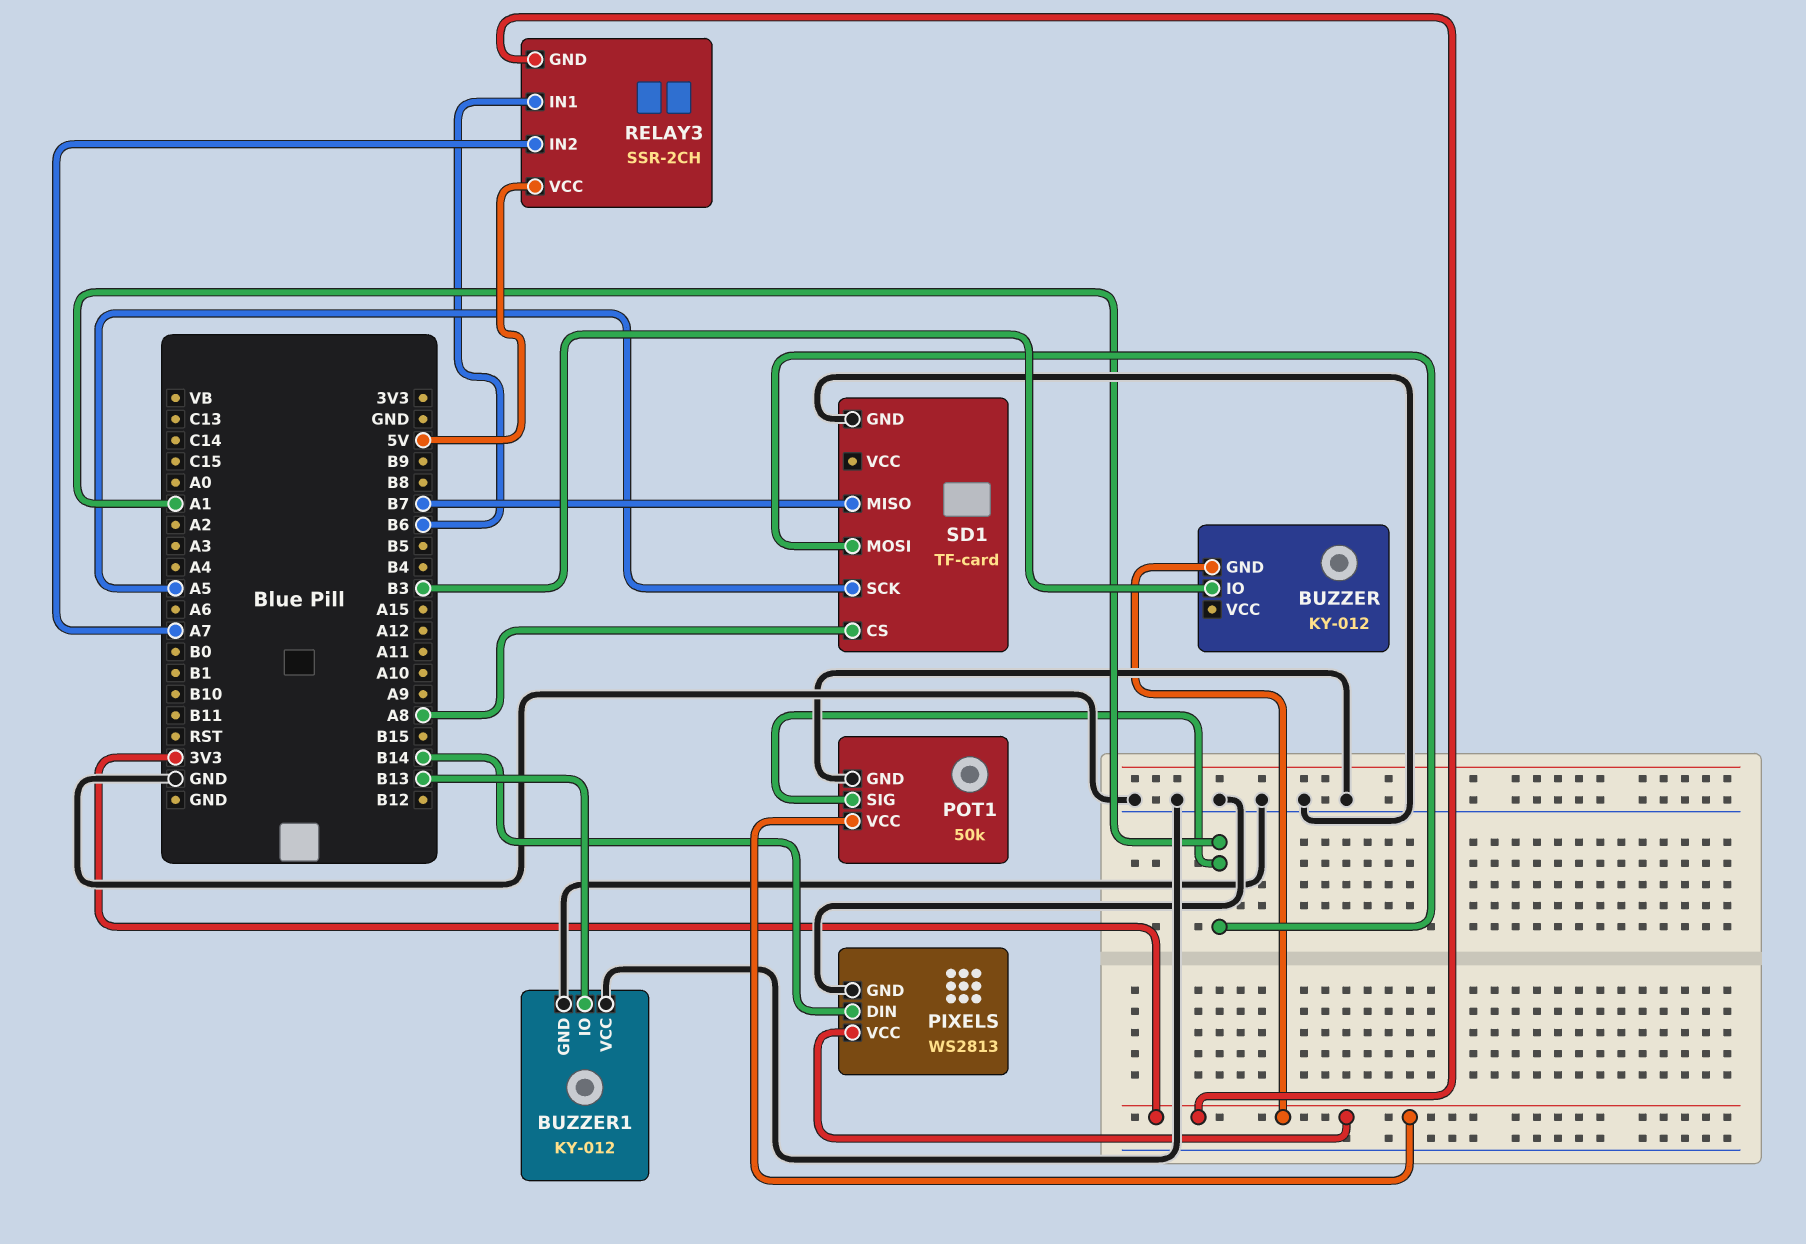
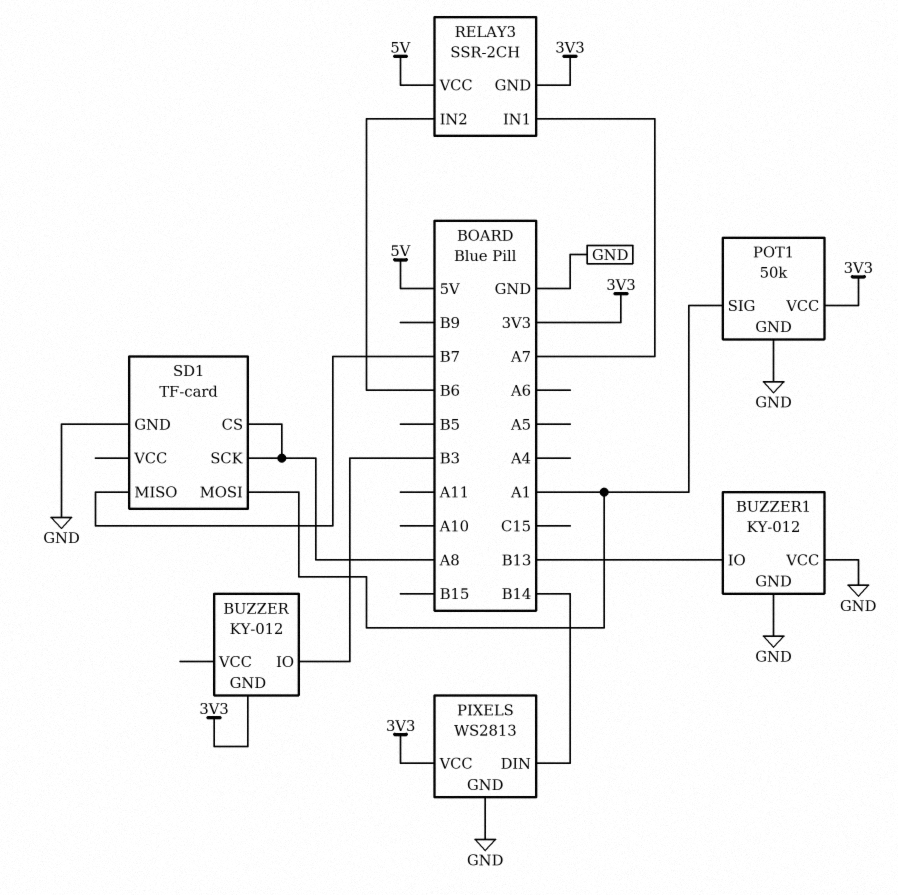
RELAY3 pin IN1: B6 -> A7
RELAY3 pin IN2: A7 -> B6
SD1 pin SCK: A5 -> A8

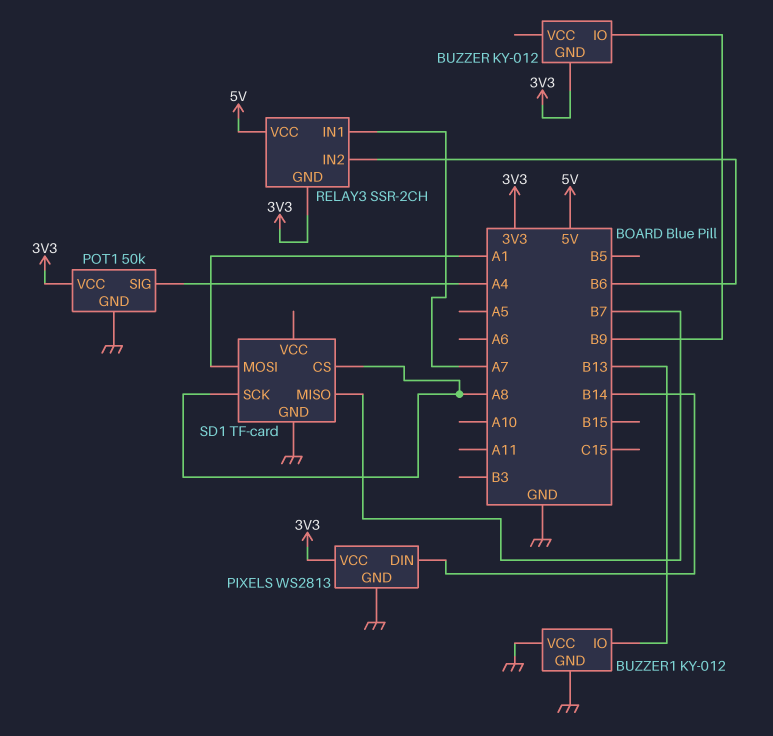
BUZZER pin IO: B3 -> B9
POT1 pin SIG: A1 -> A4

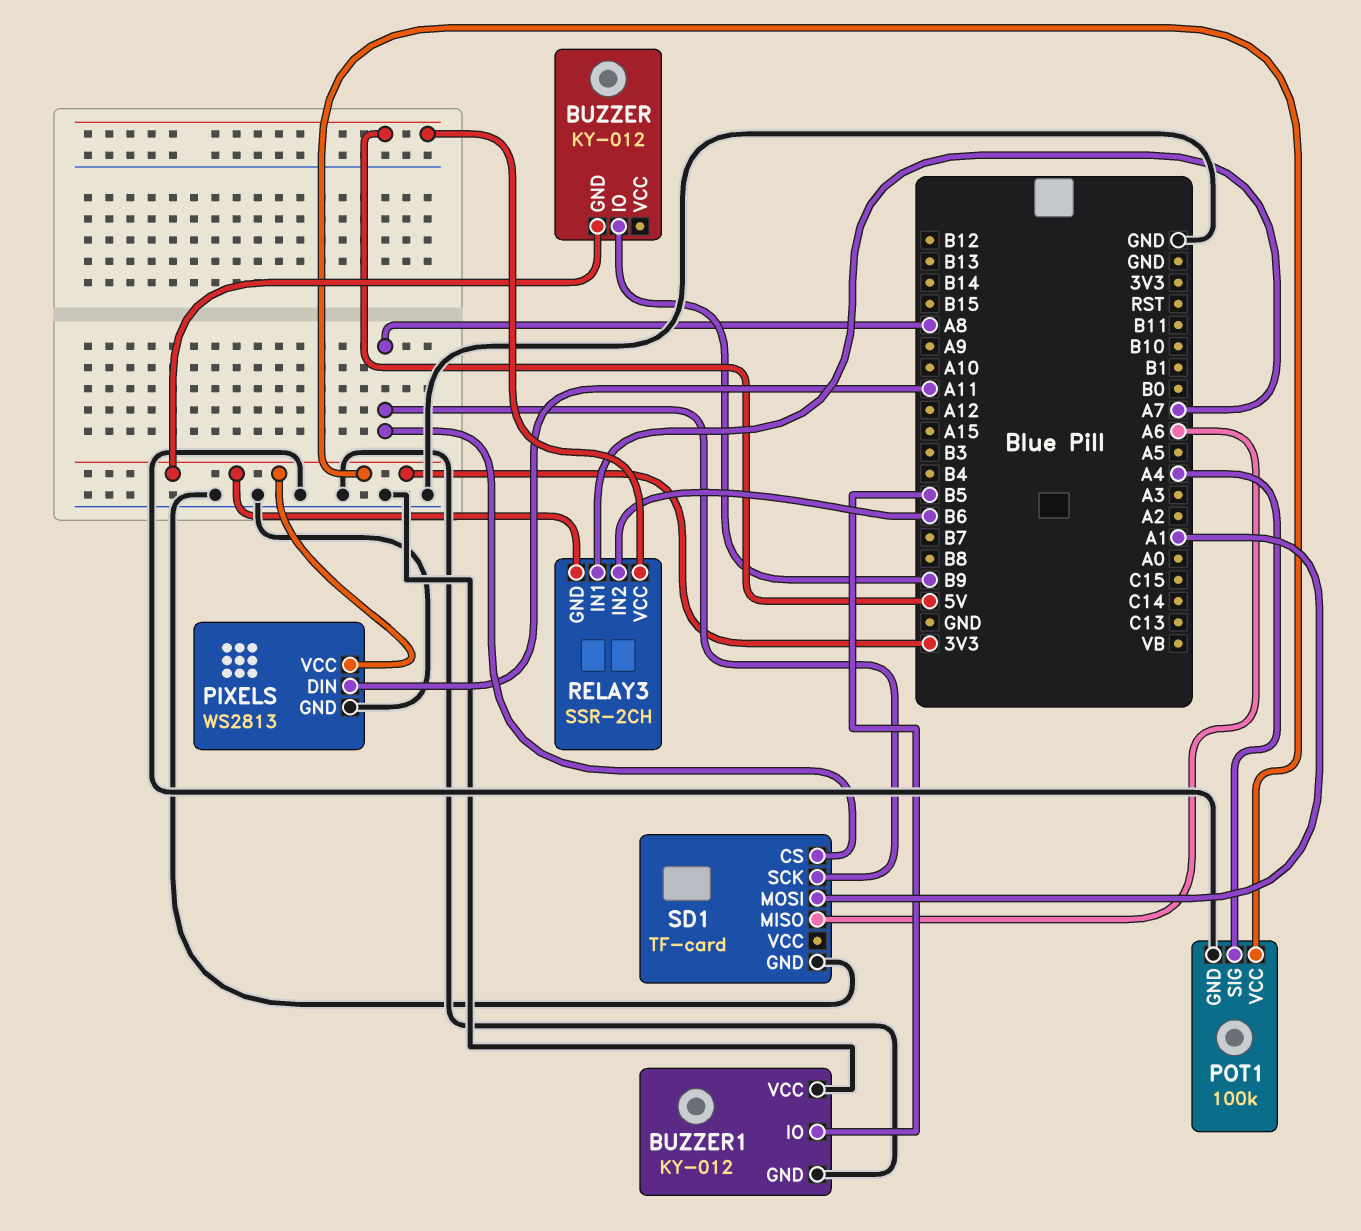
BUZZER1 pin IO: B13 -> B5
PIXELS pin DIN: B14 -> A11
POT1: 50k -> 100k
SD1 pin MISO: B7 -> A6

